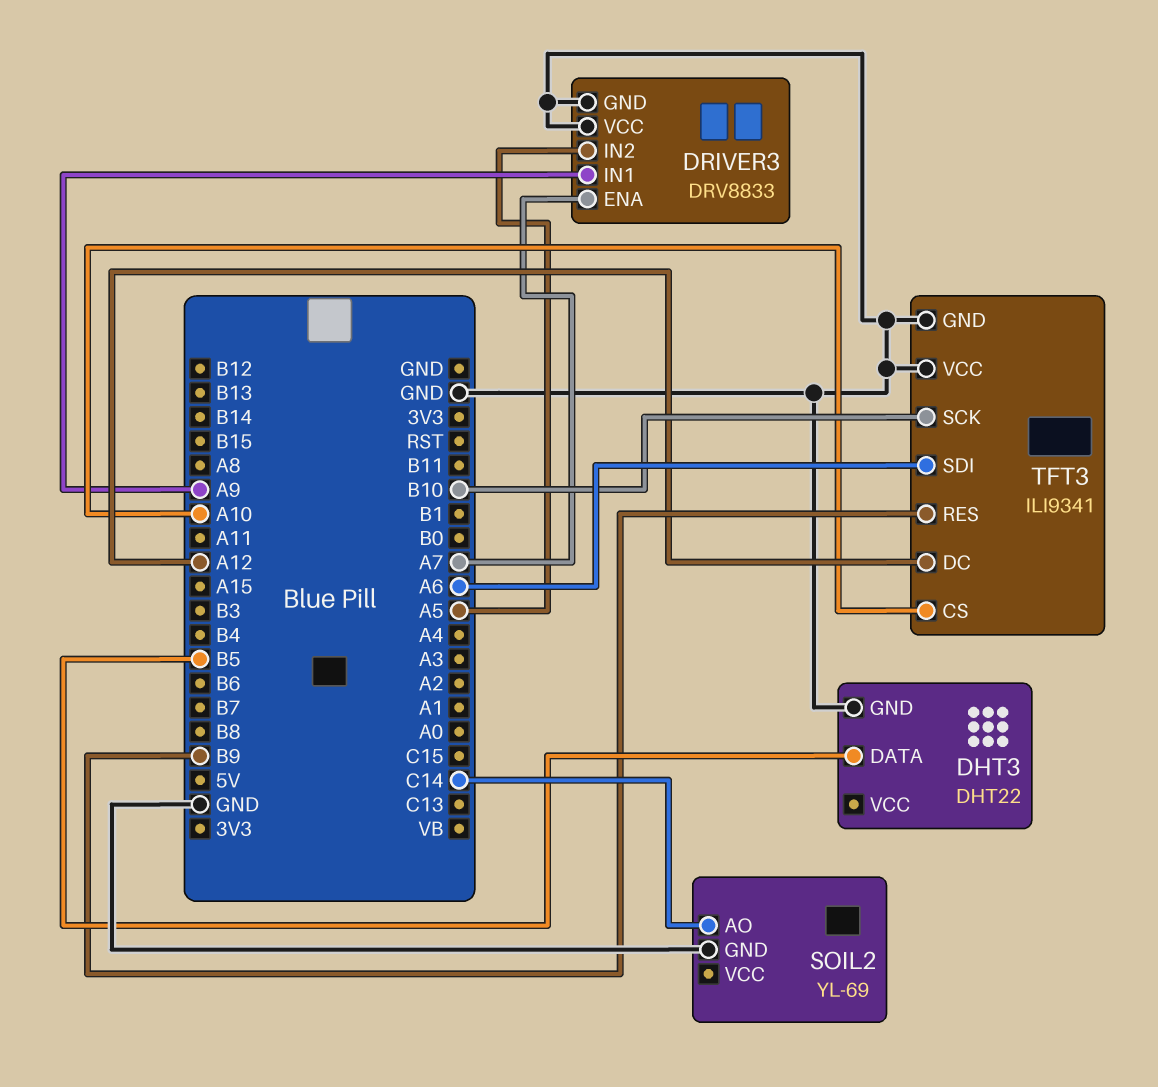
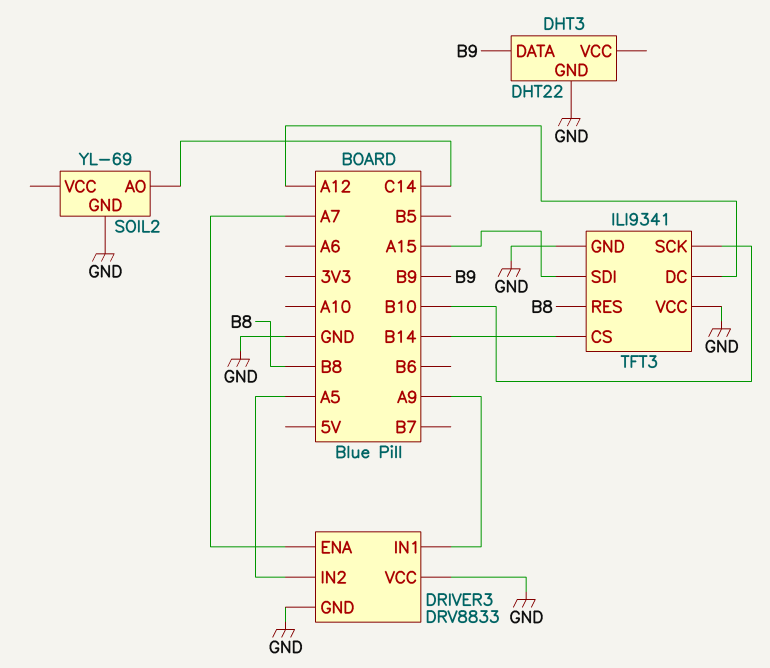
DHT3 pin DATA: B5 -> B9
TFT3 pin CS: A10 -> B14
TFT3 pin RES: B9 -> B8
TFT3 pin SDI: A6 -> A15

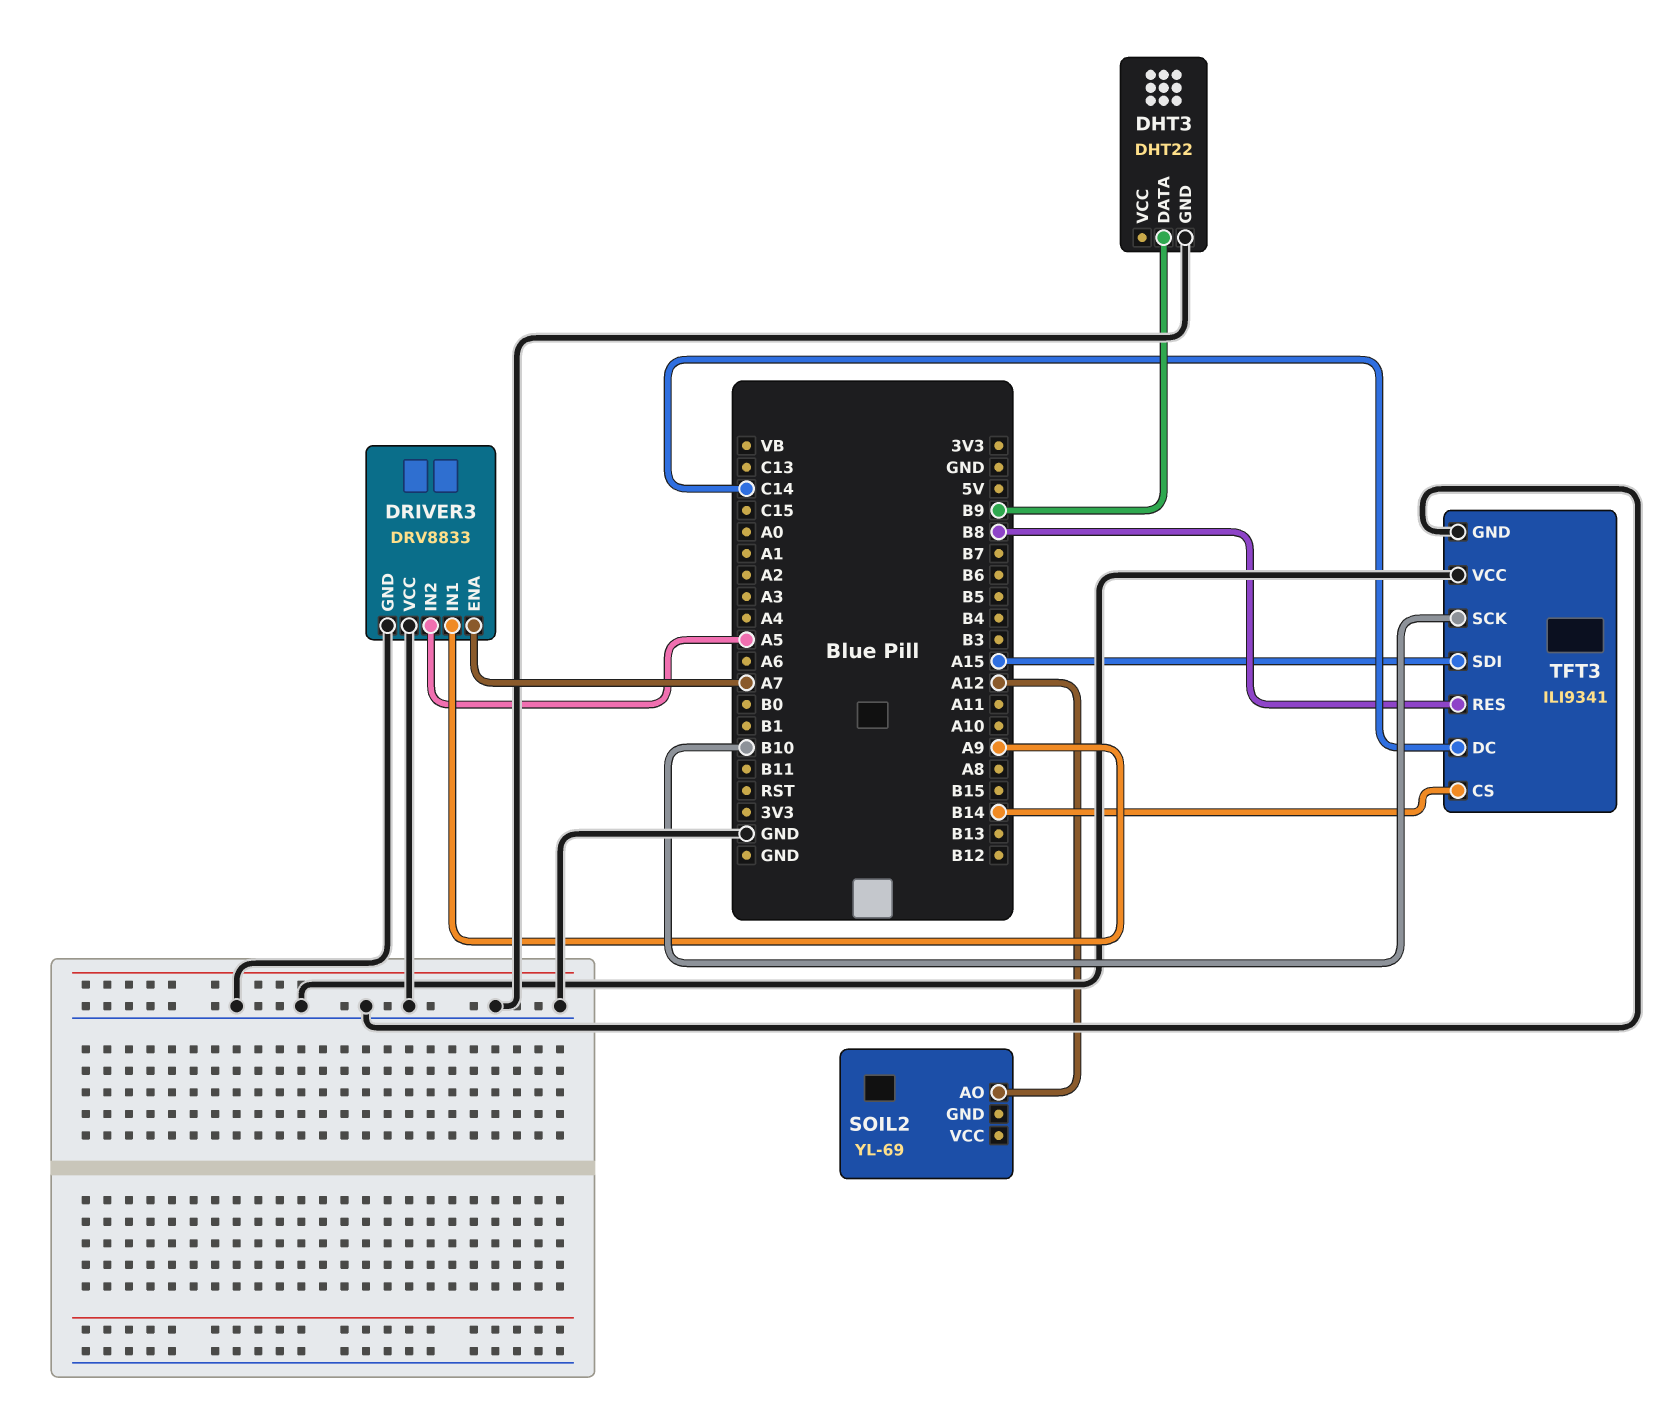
SOIL2 pin AO: C14 -> A12
SOIL2 pin GND: GND -> none
TFT3 pin DC: A12 -> C14

